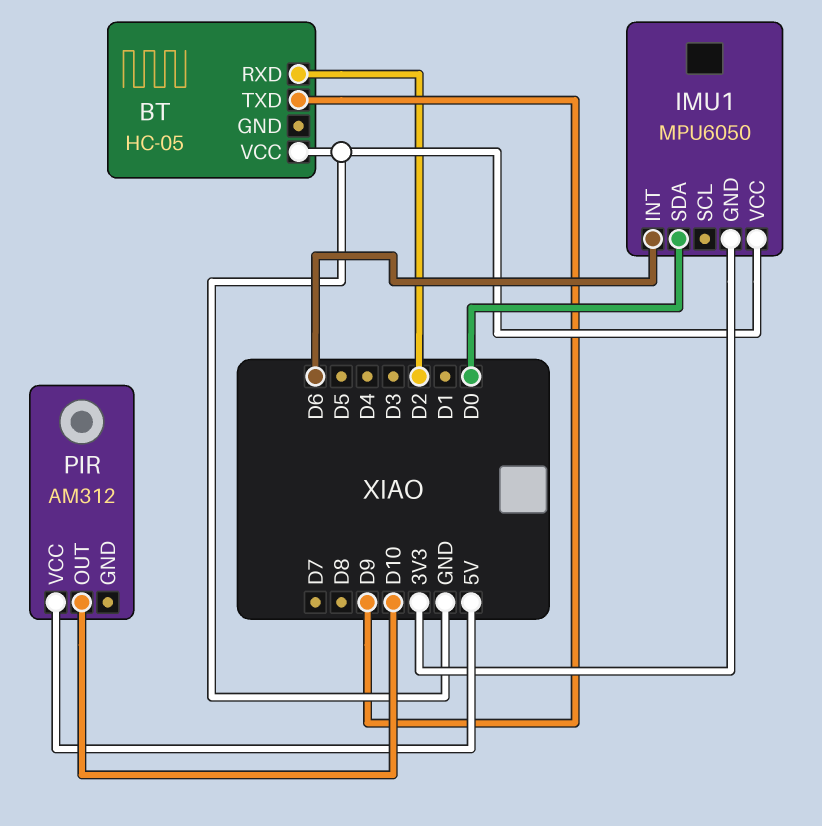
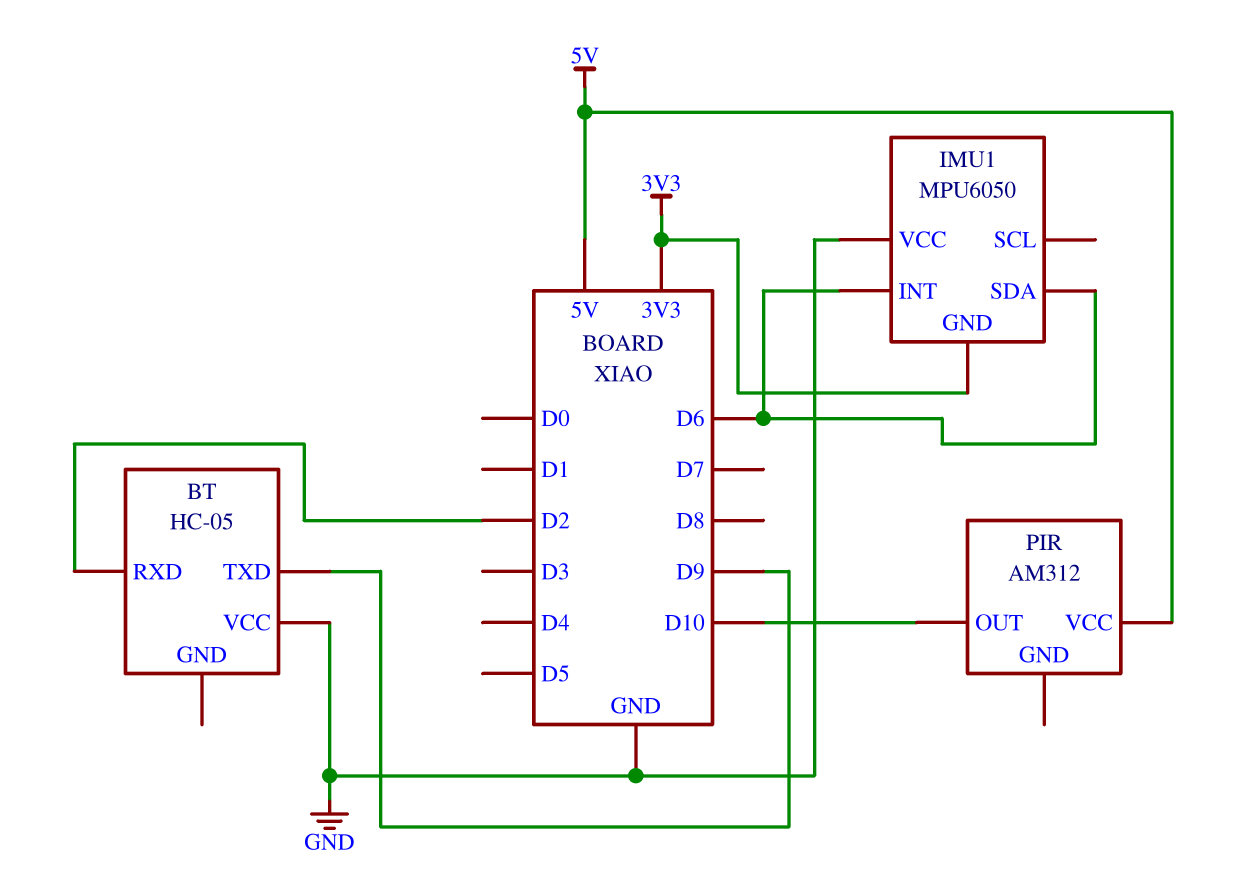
IMU1 pin SDA: D0 -> D6

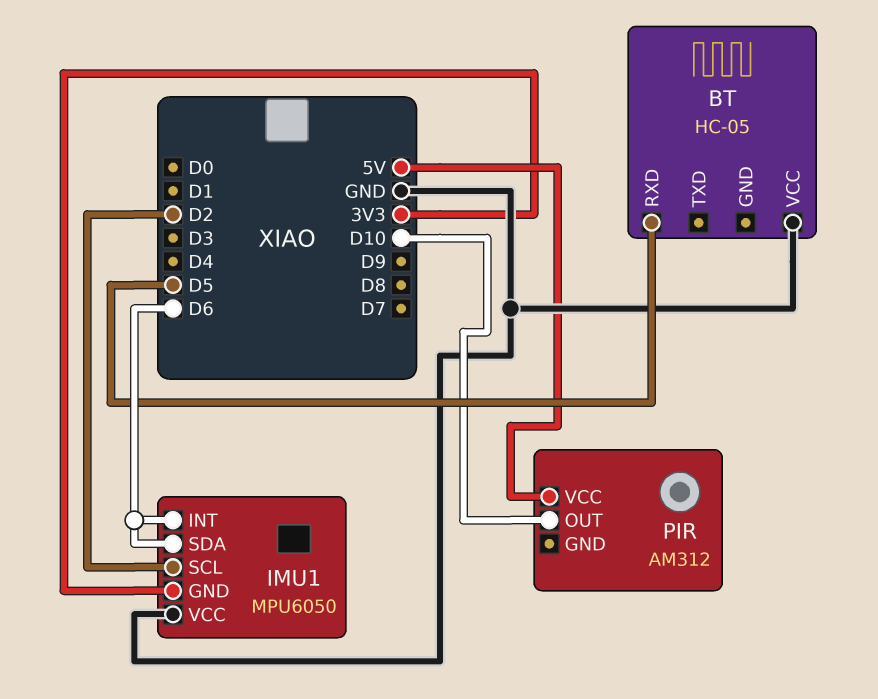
BT pin RXD: D2 -> D5
BT pin TXD: D9 -> none
IMU1 pin SCL: none -> D2

